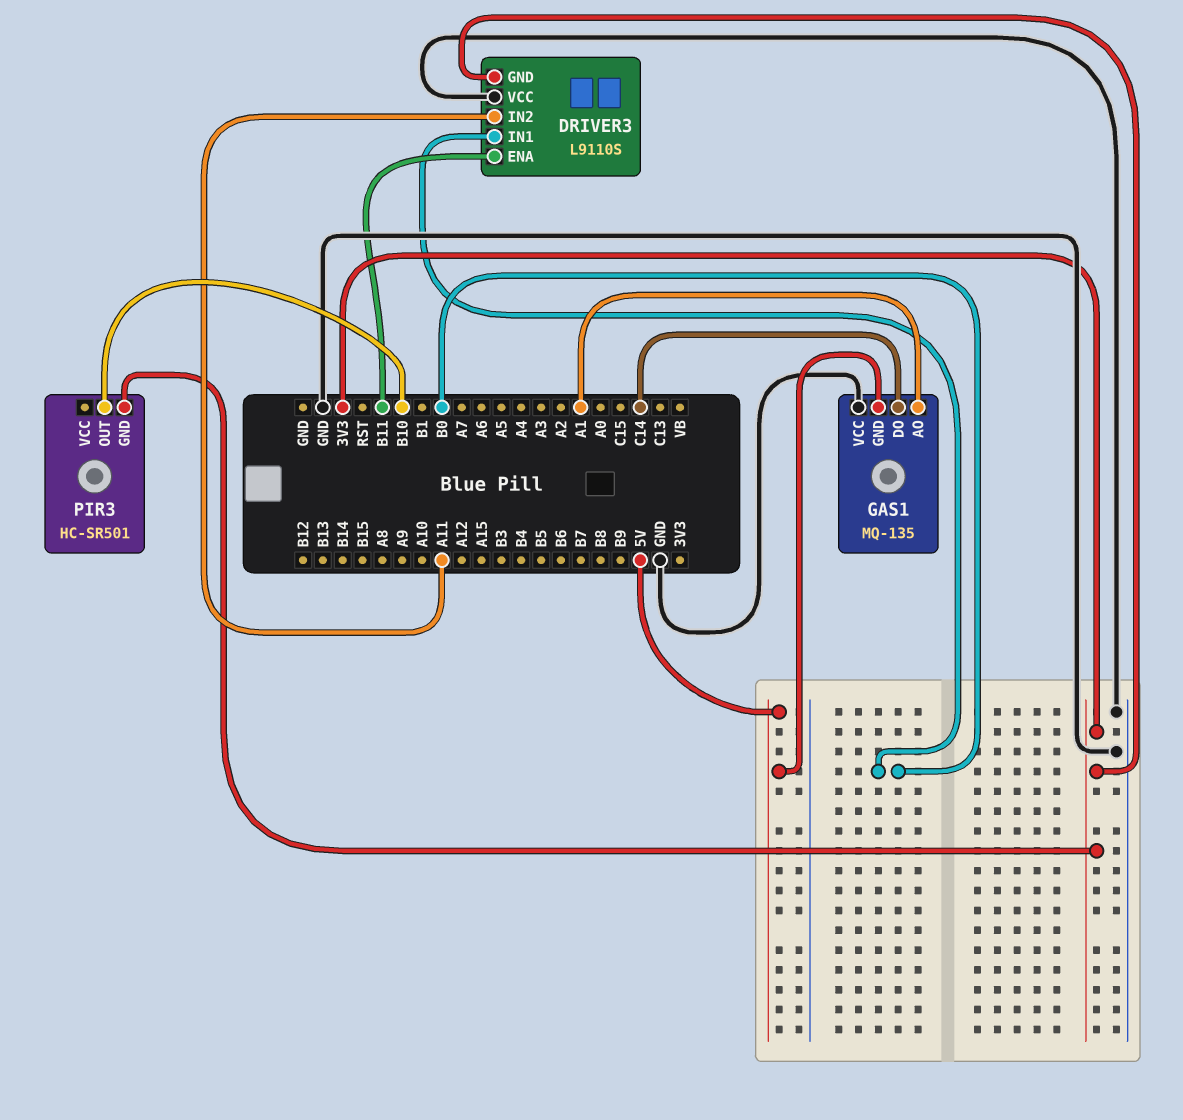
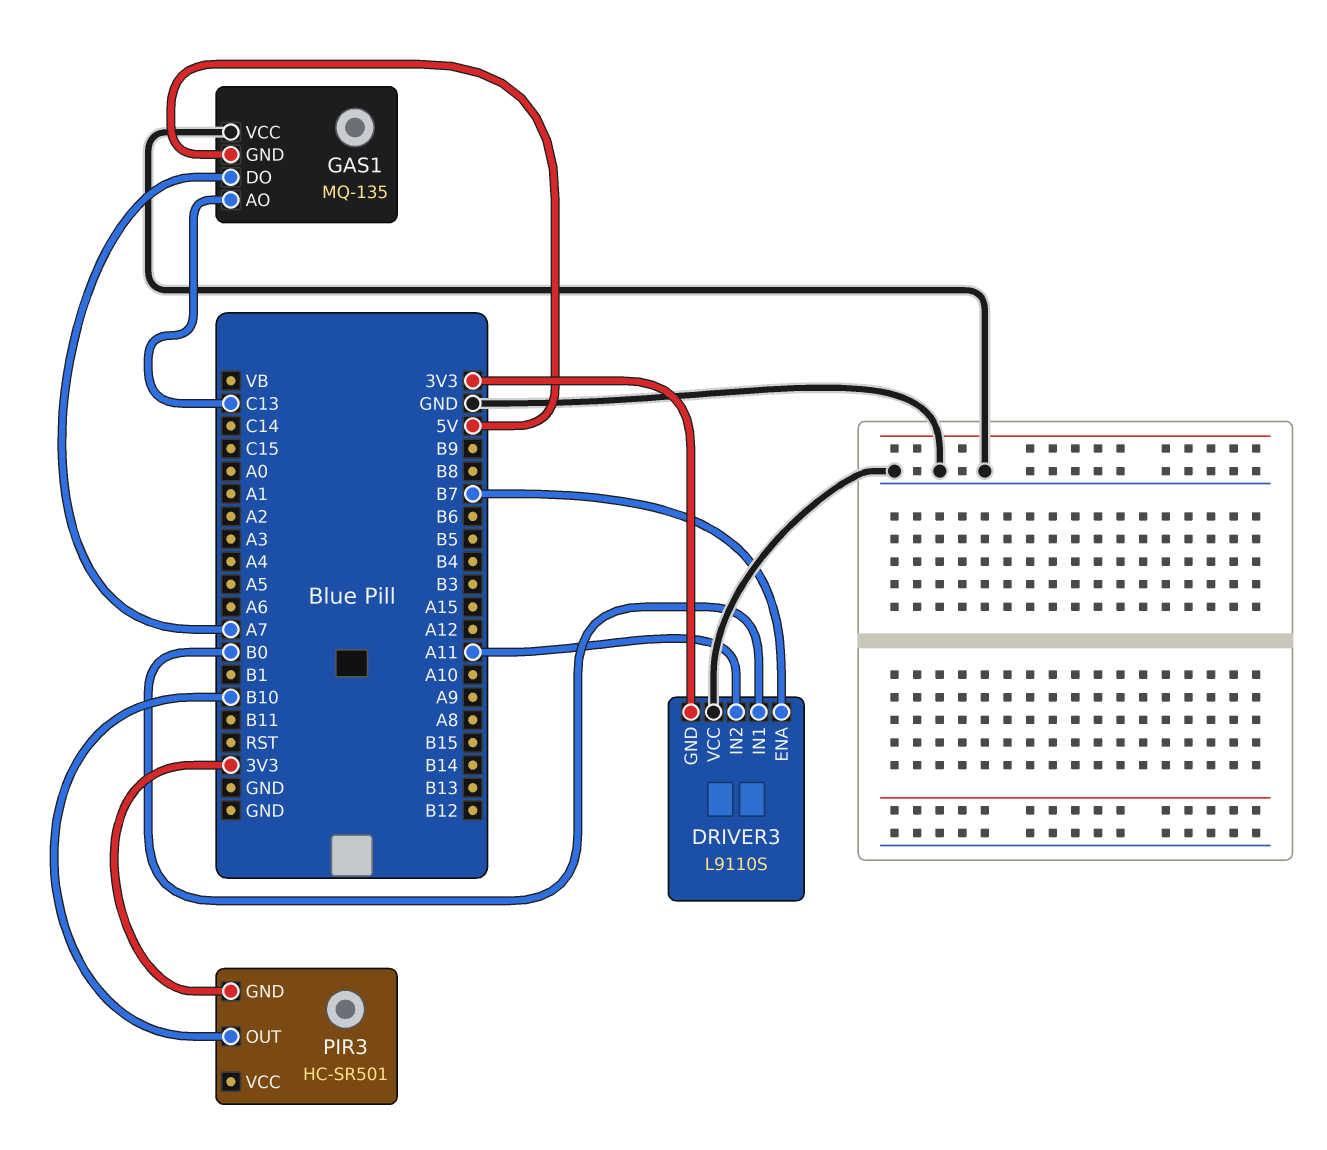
DRIVER3 pin ENA: B11 -> B7
GAS1 pin AO: A1 -> C13
GAS1 pin DO: C14 -> A7

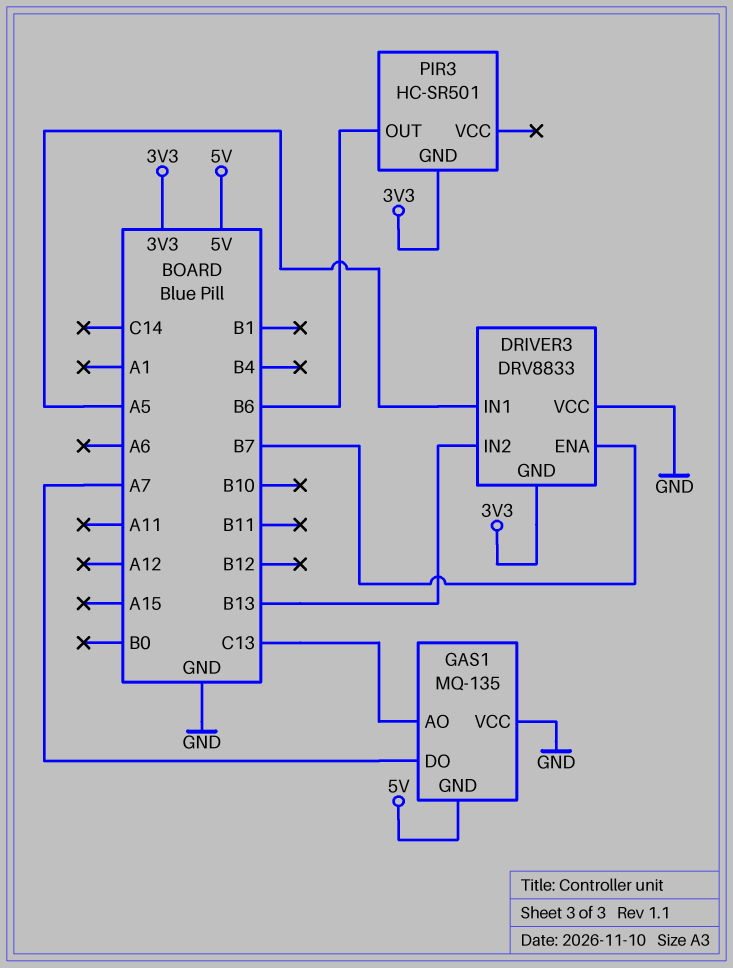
DRIVER3: L9110S -> DRV8833
DRIVER3 pin IN1: B0 -> A5
DRIVER3 pin IN2: A11 -> B13
PIR3 pin OUT: B10 -> B6

